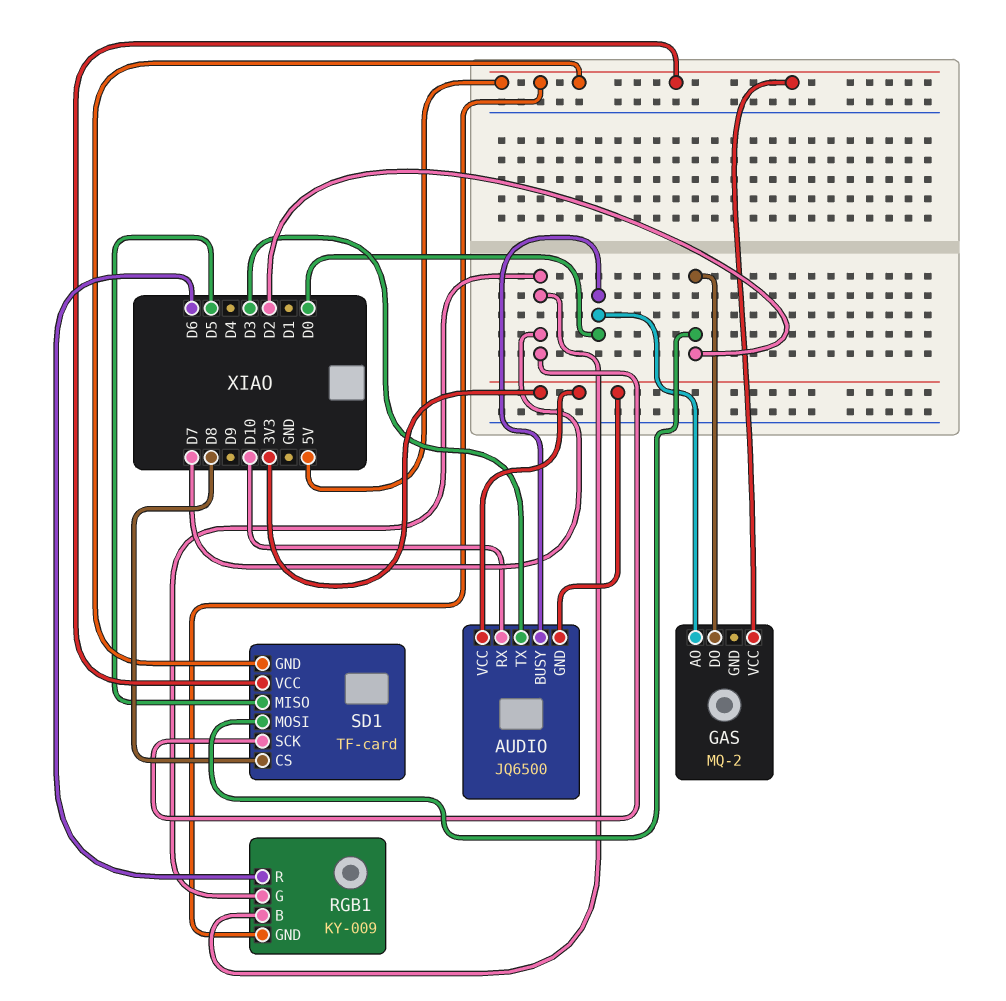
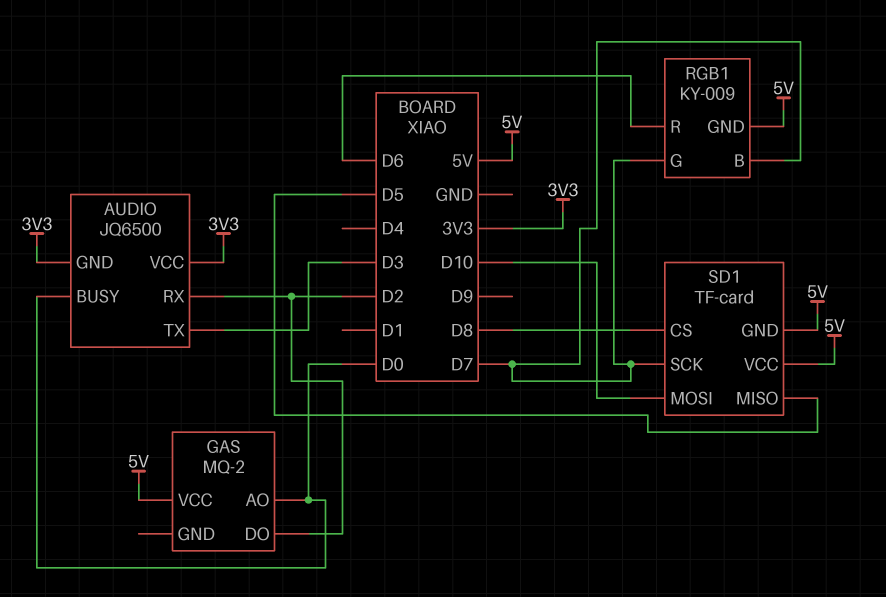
AUDIO pin RX: D10 -> D2
SD1 pin MOSI: D2 -> D10

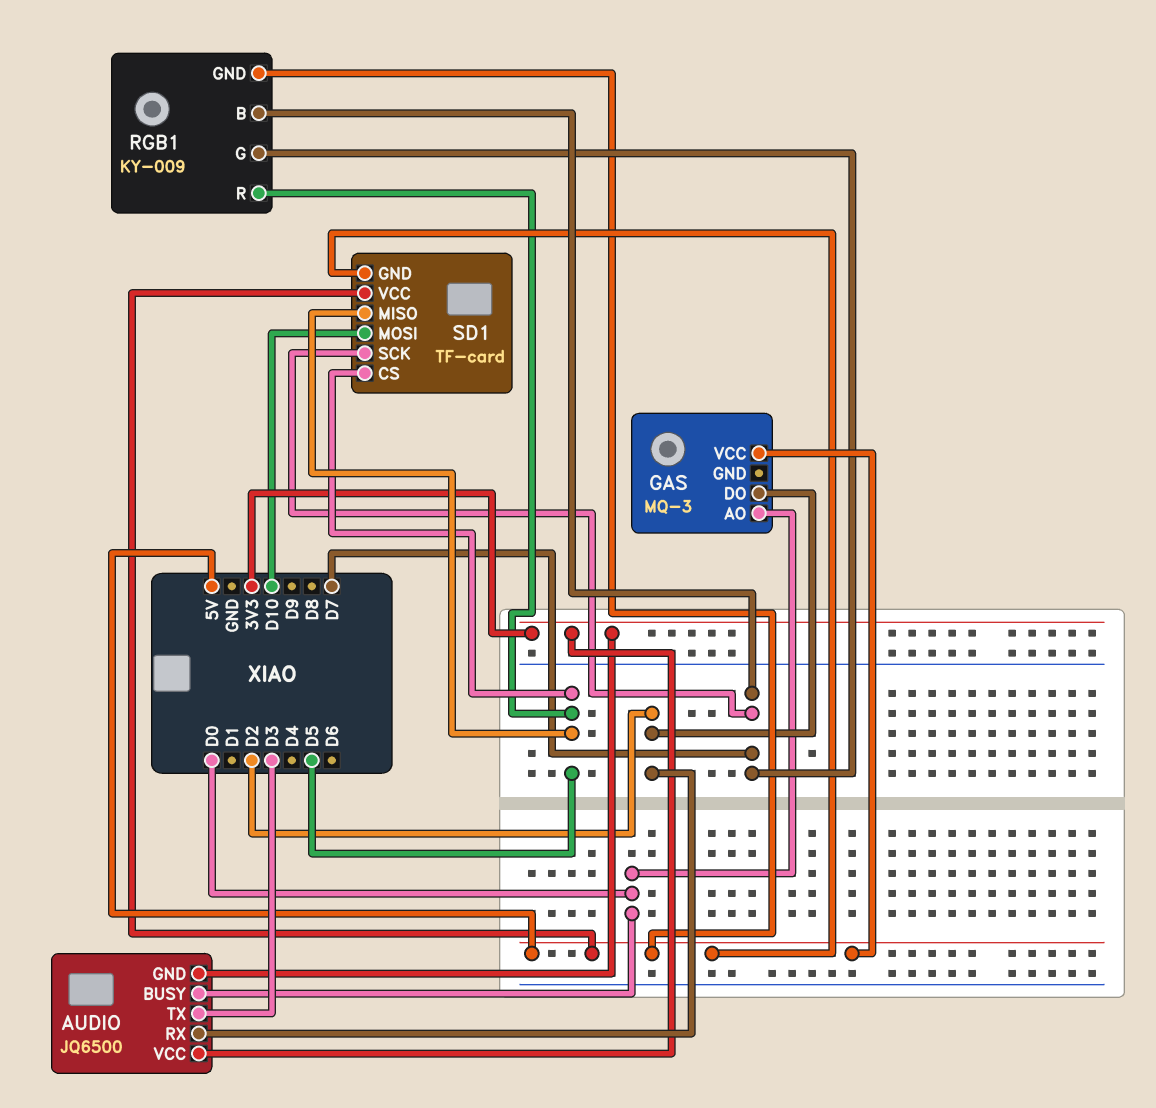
GAS: MQ-2 -> MQ-3
RGB1 pin R: D6 -> D5
SD1 pin CS: D8 -> D5

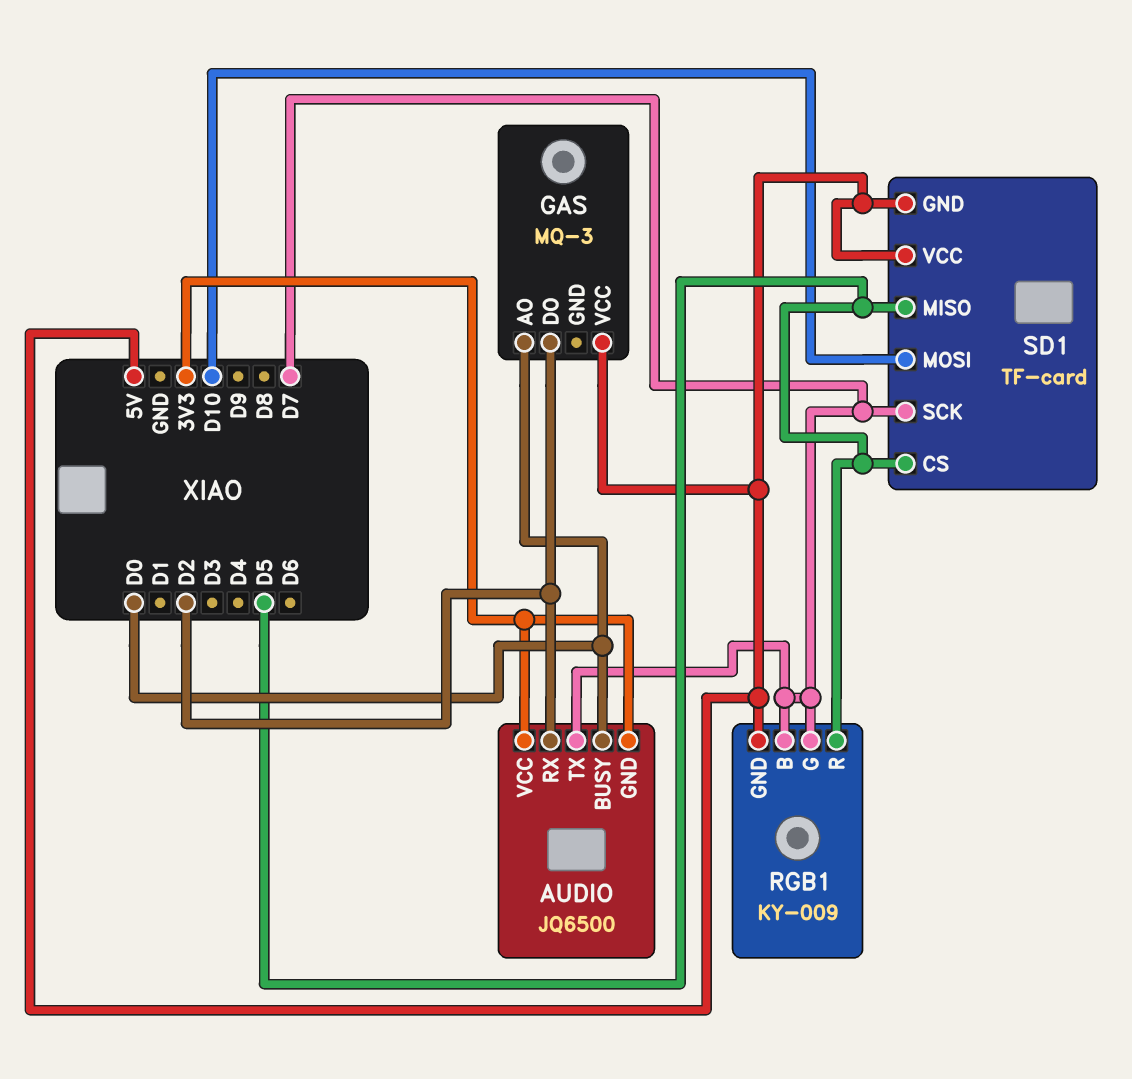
AUDIO pin TX: D3 -> D7

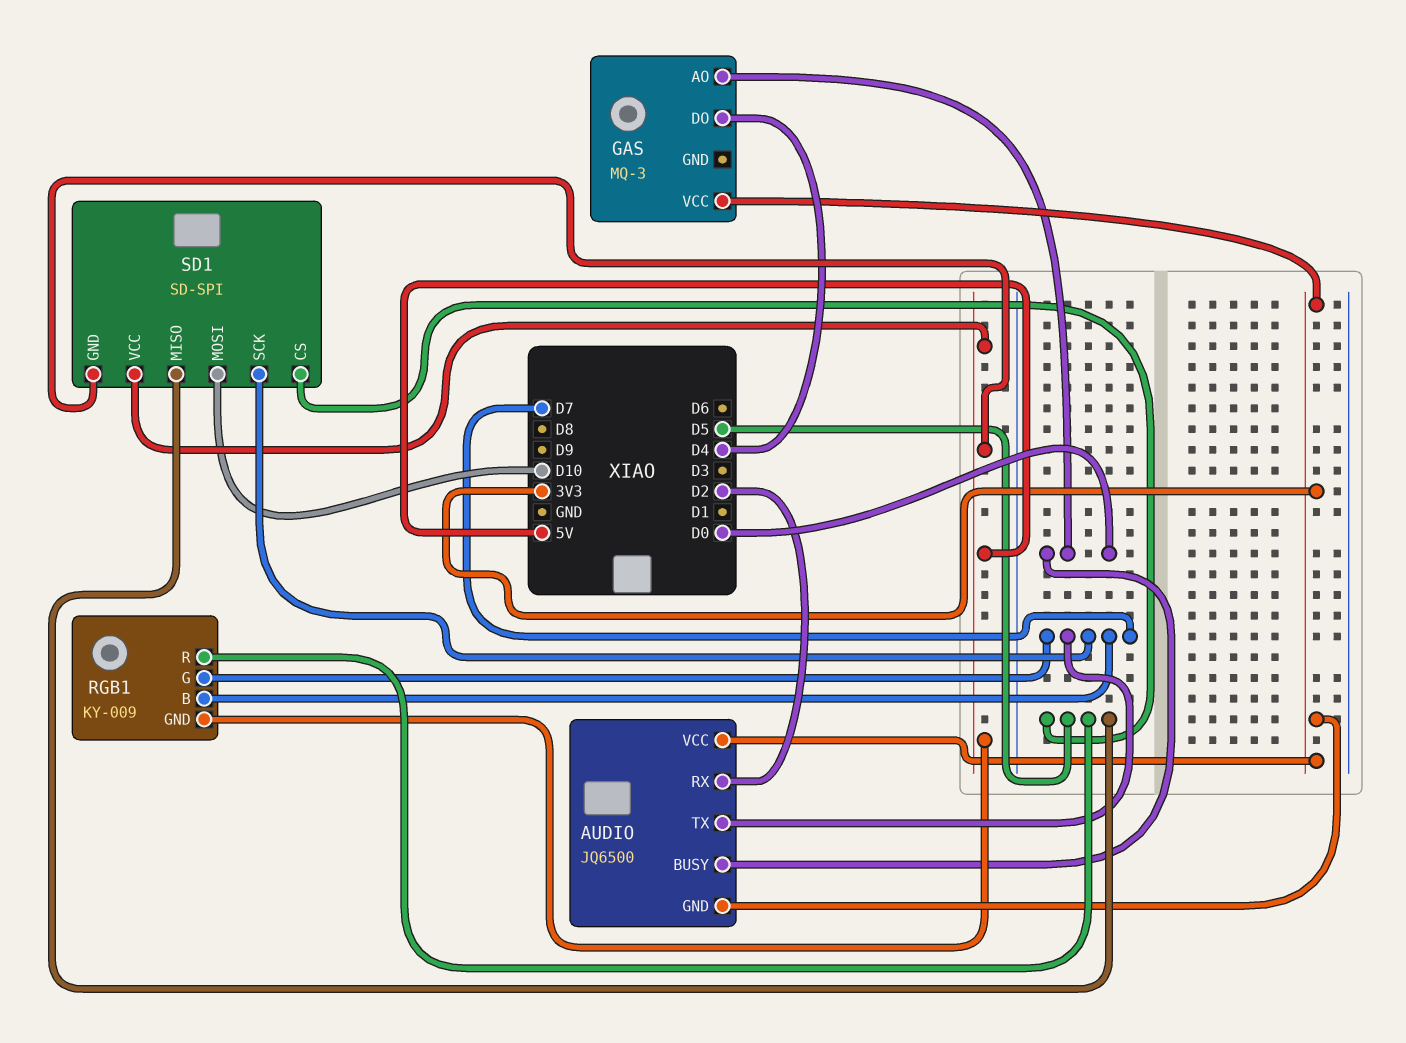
GAS pin DO: D2 -> D4
GAS pin VCC: 5V -> 3V3
SD1: TF-card -> SD-SPI

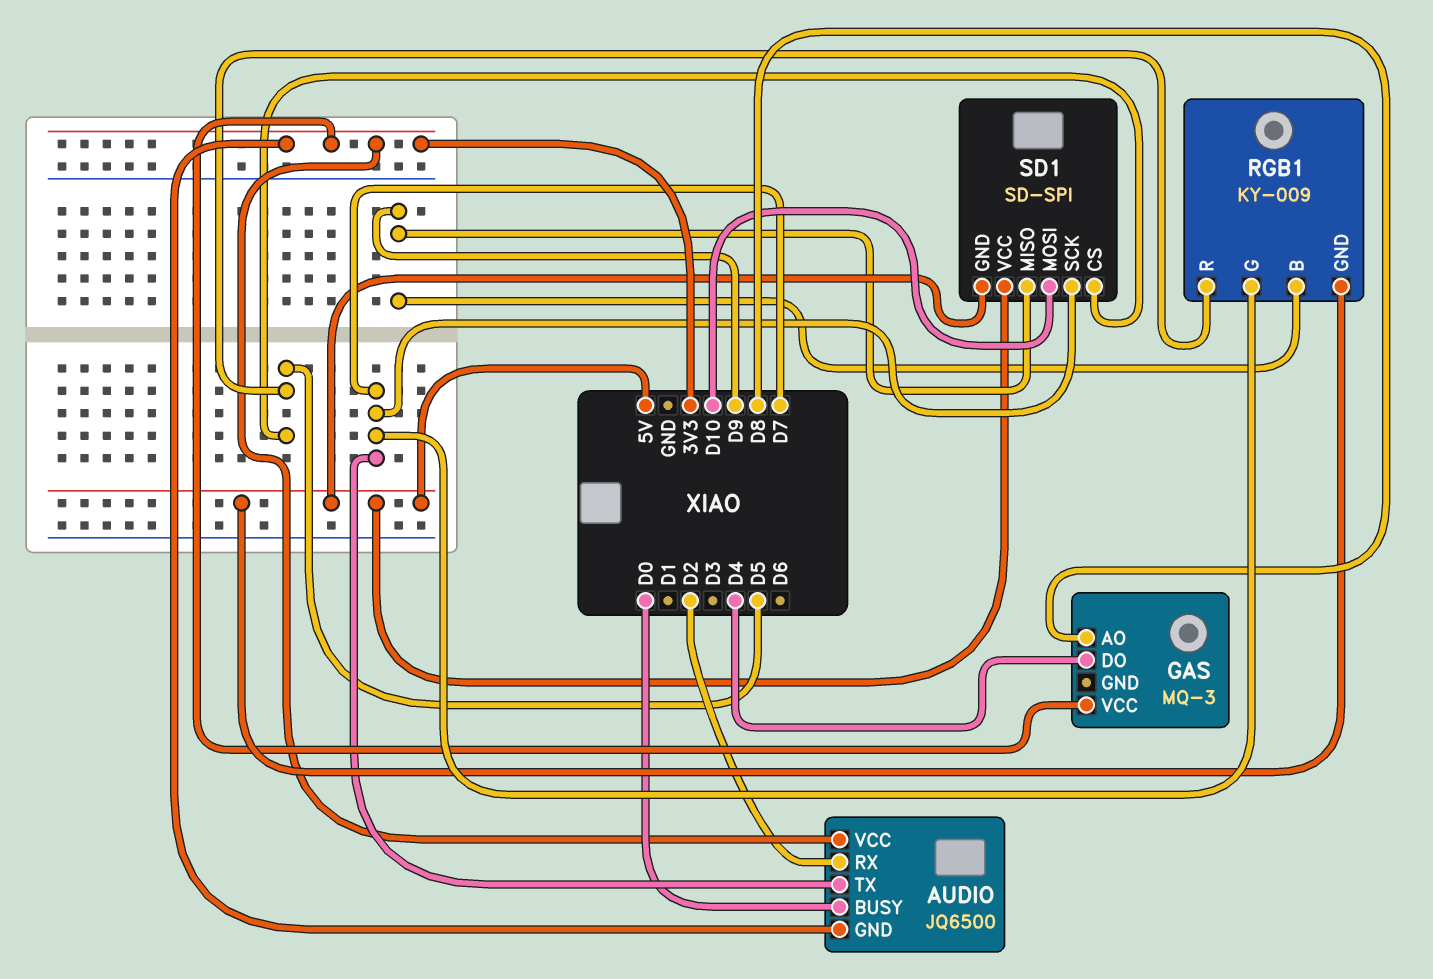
GAS pin AO: D0 -> D8
RGB1 pin B: D7 -> D9
SD1 pin MISO: D5 -> D9

